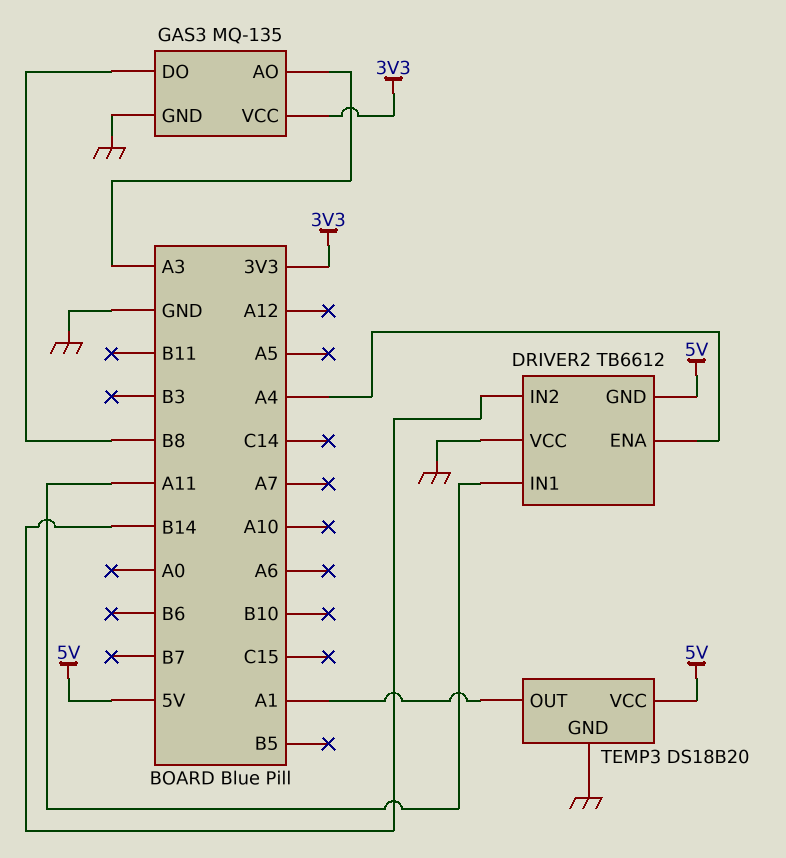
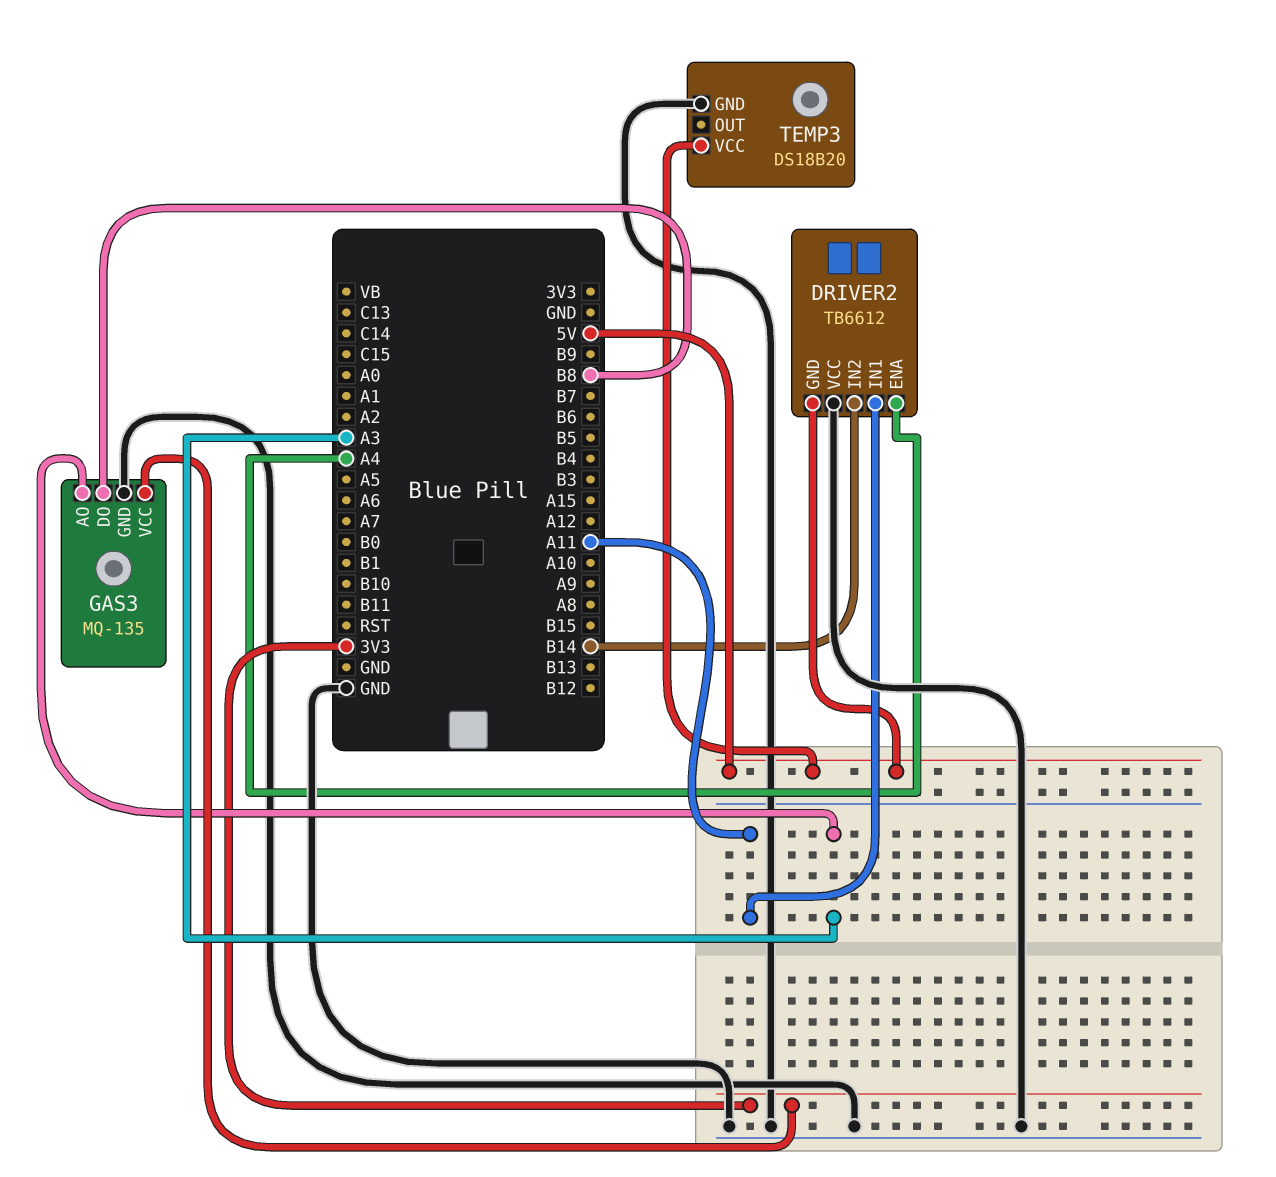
TEMP3 pin OUT: A1 -> none

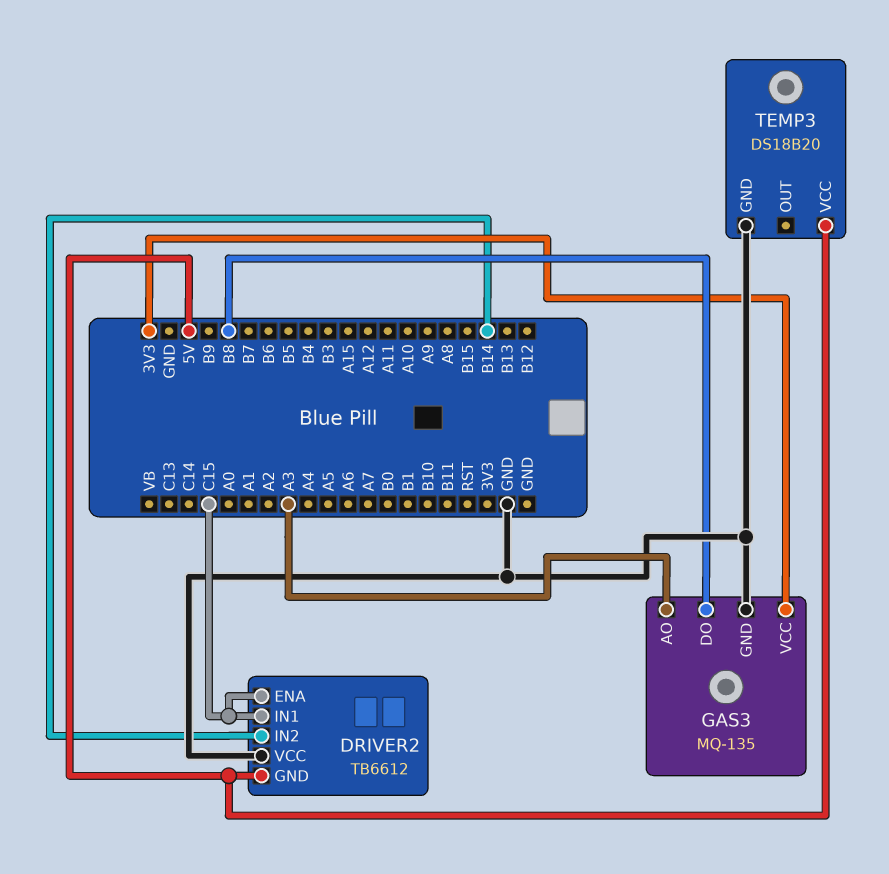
DRIVER2 pin ENA: A4 -> C15
DRIVER2 pin IN1: A11 -> C15

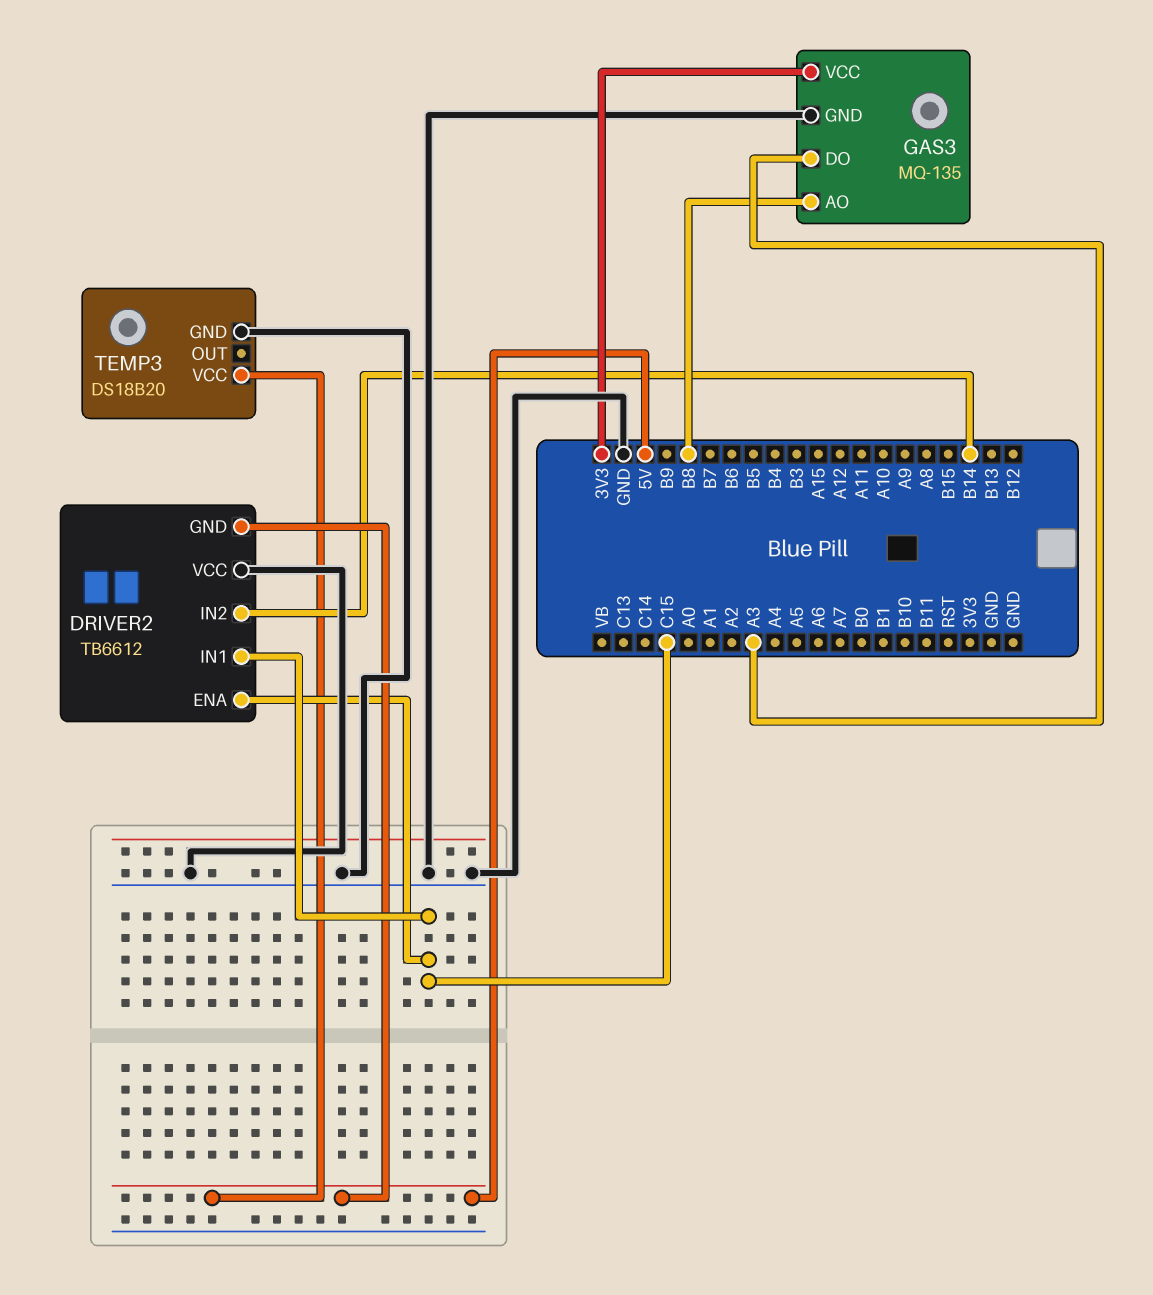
GAS3 pin AO: A3 -> B8
GAS3 pin DO: B8 -> A3

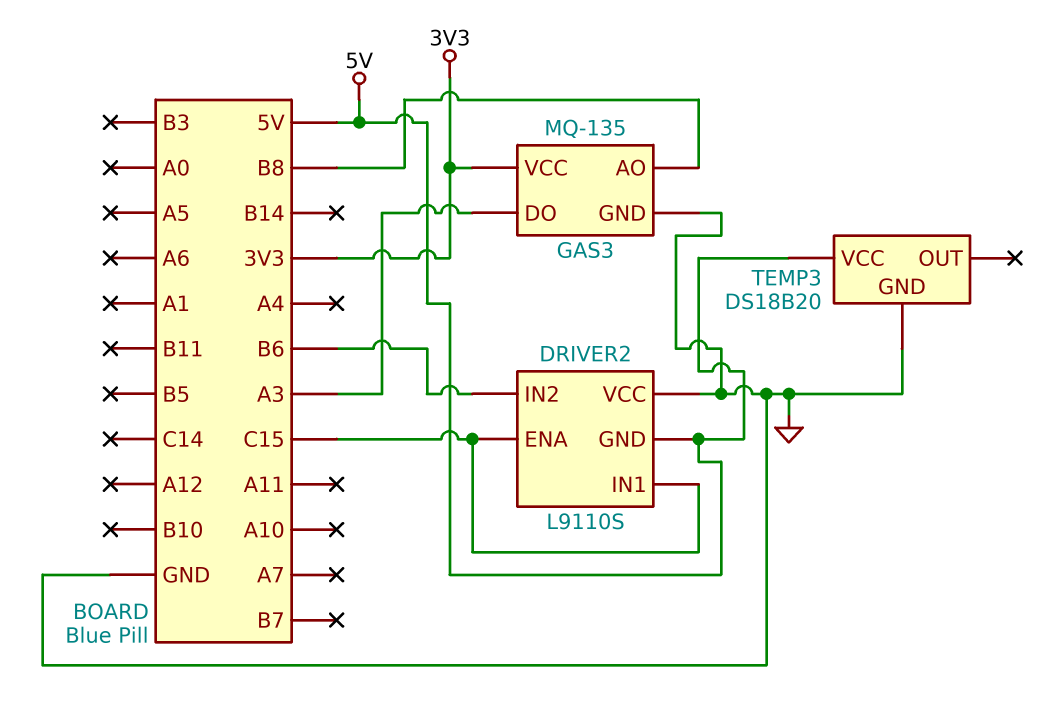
DRIVER2: TB6612 -> L9110S
DRIVER2 pin IN2: B14 -> B6

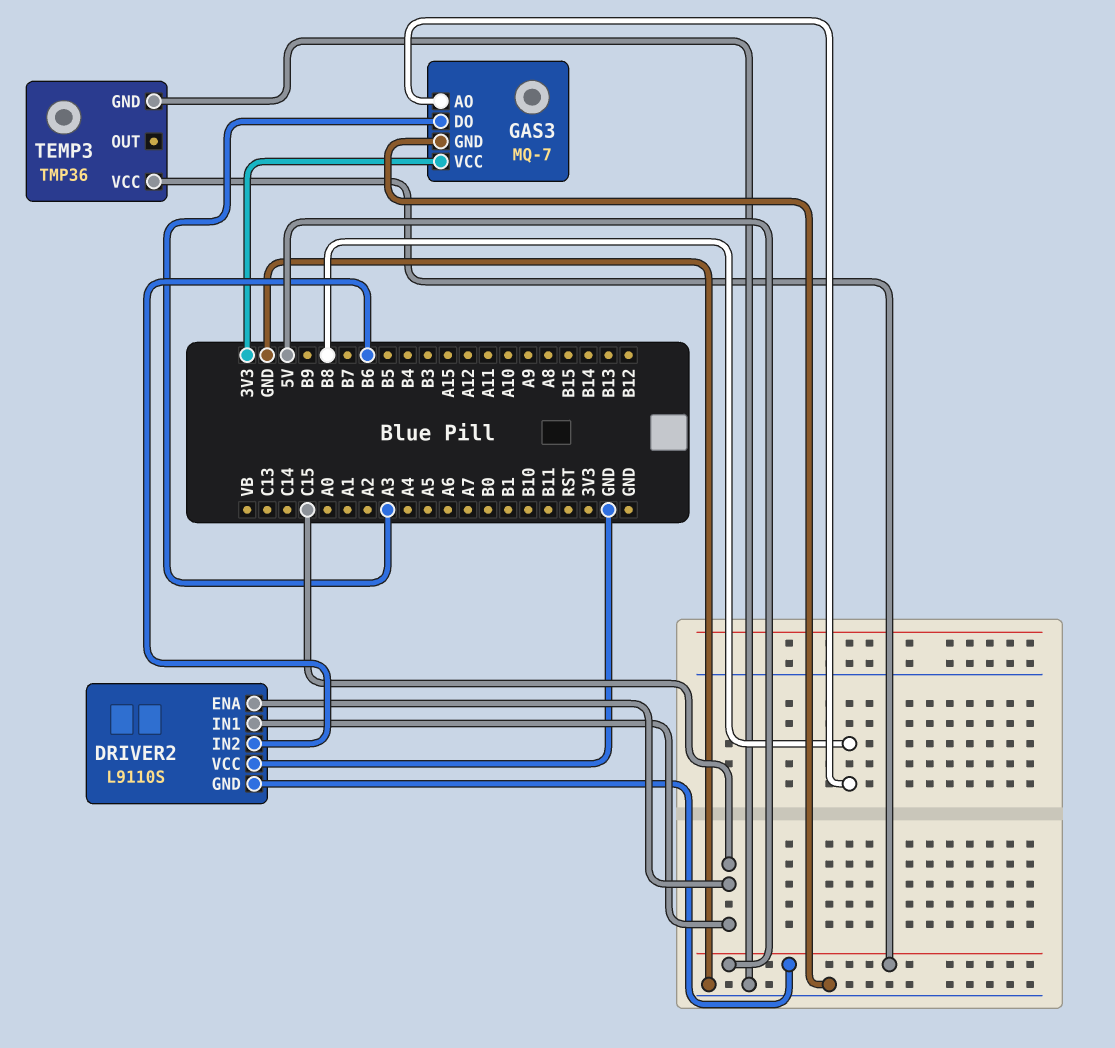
GAS3: MQ-135 -> MQ-7
TEMP3: DS18B20 -> TMP36

